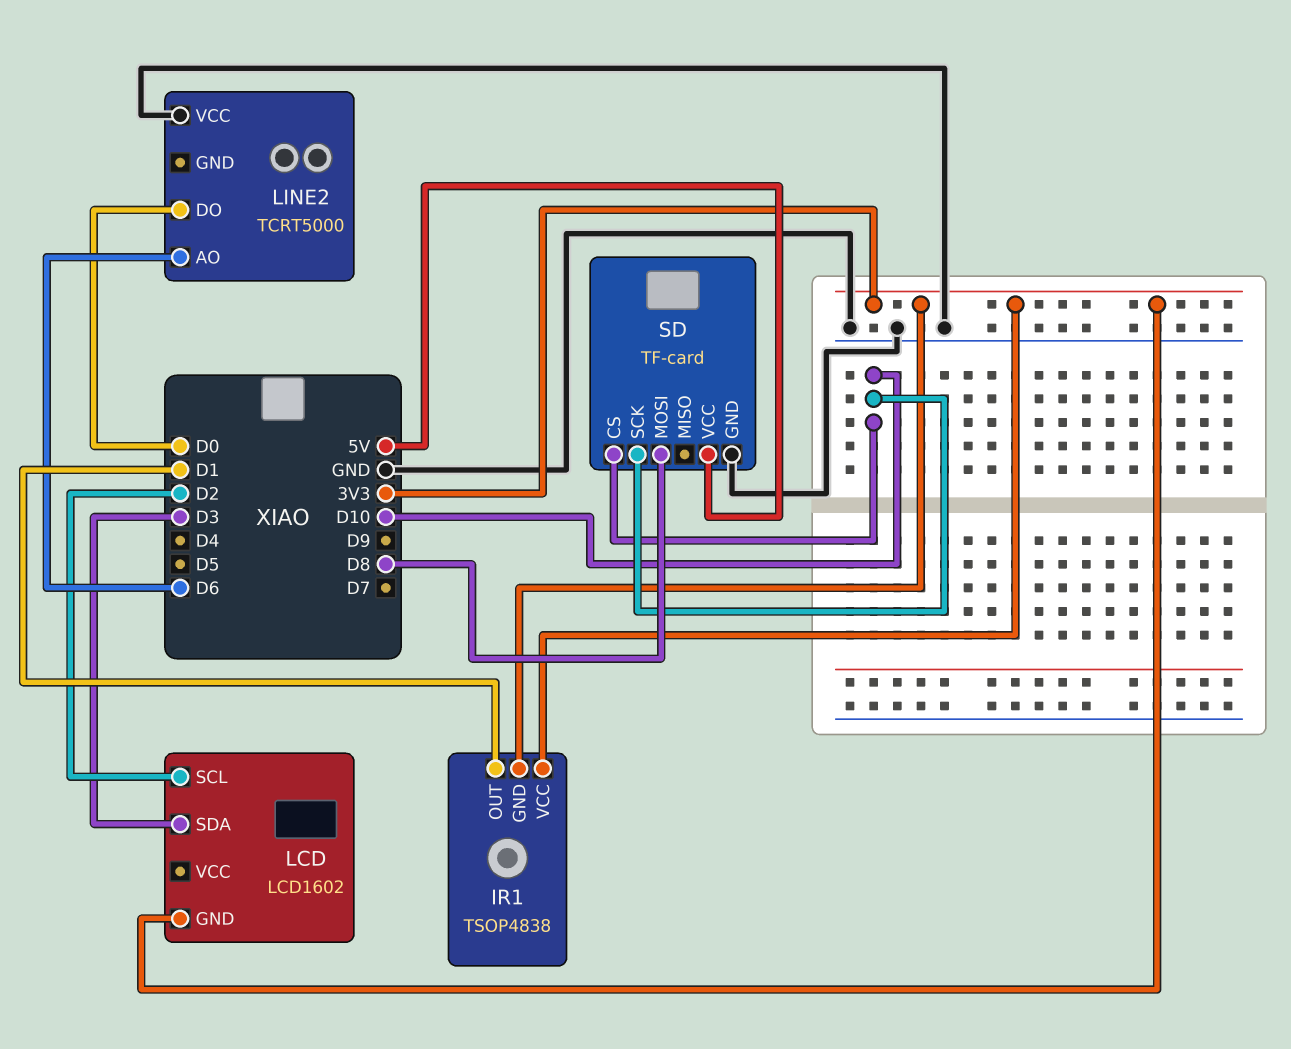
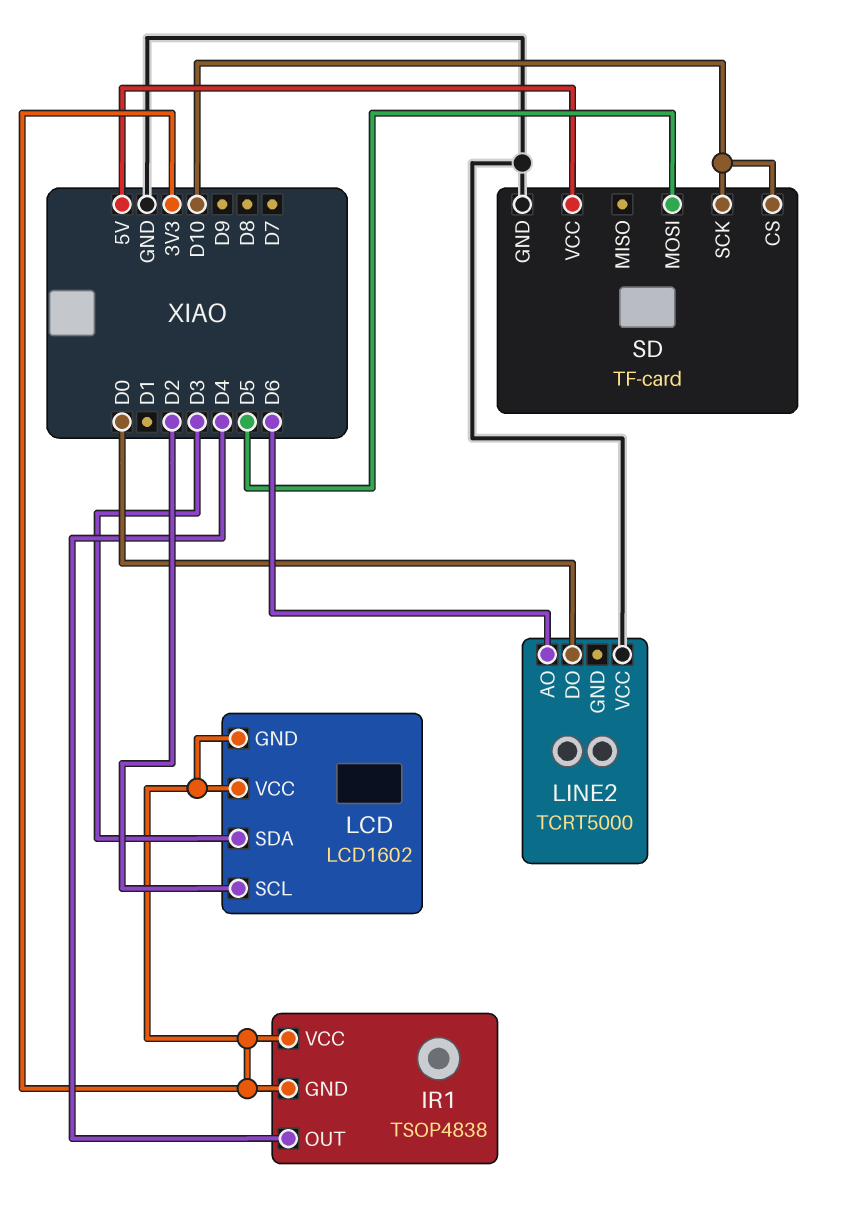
IR1 pin OUT: D1 -> D4
LCD pin VCC: none -> 3V3
SD pin MOSI: D8 -> D5

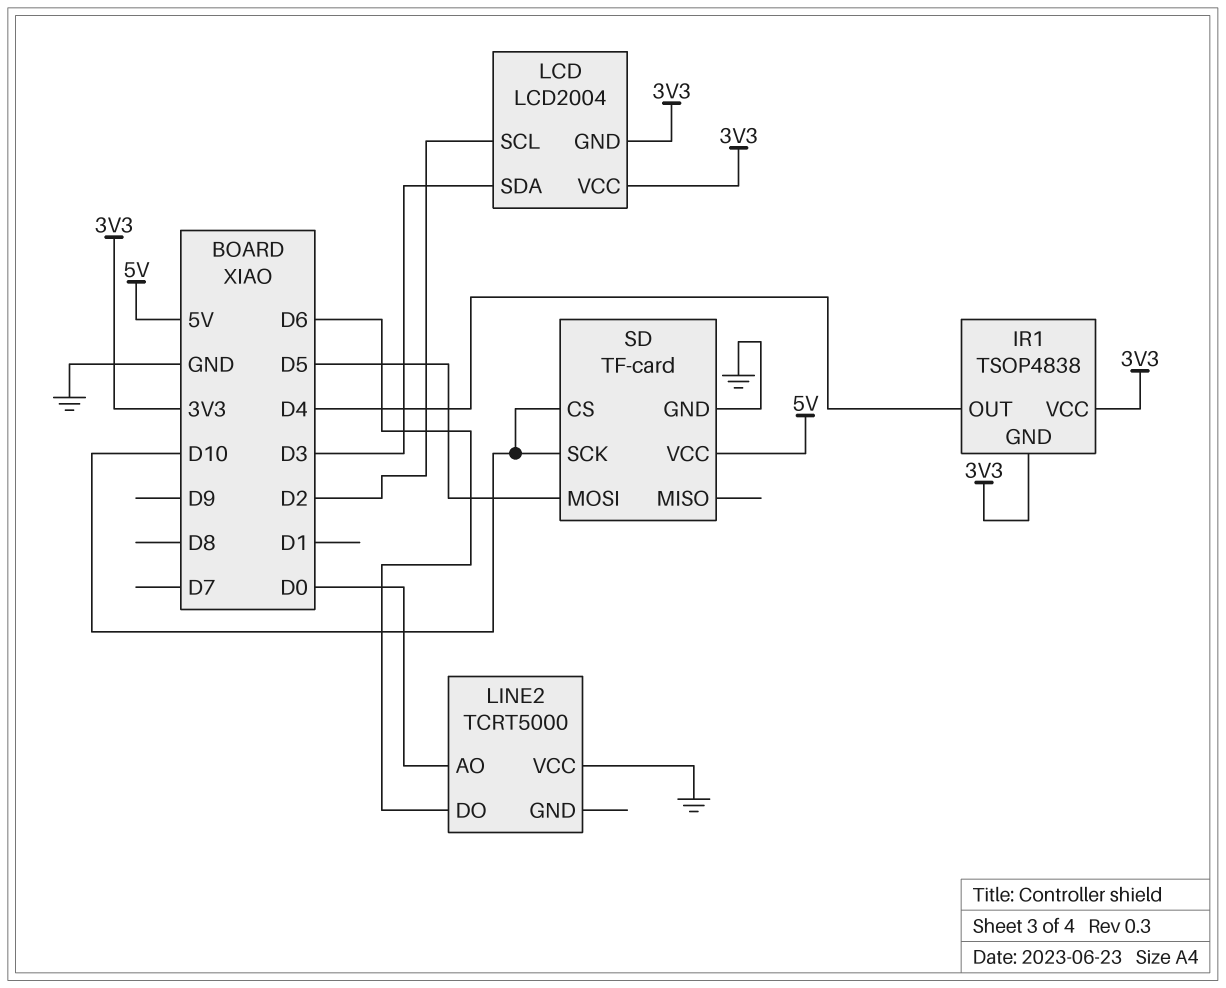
LCD: LCD1602 -> LCD2004
LINE2 pin AO: D6 -> D0
LINE2 pin DO: D0 -> D6

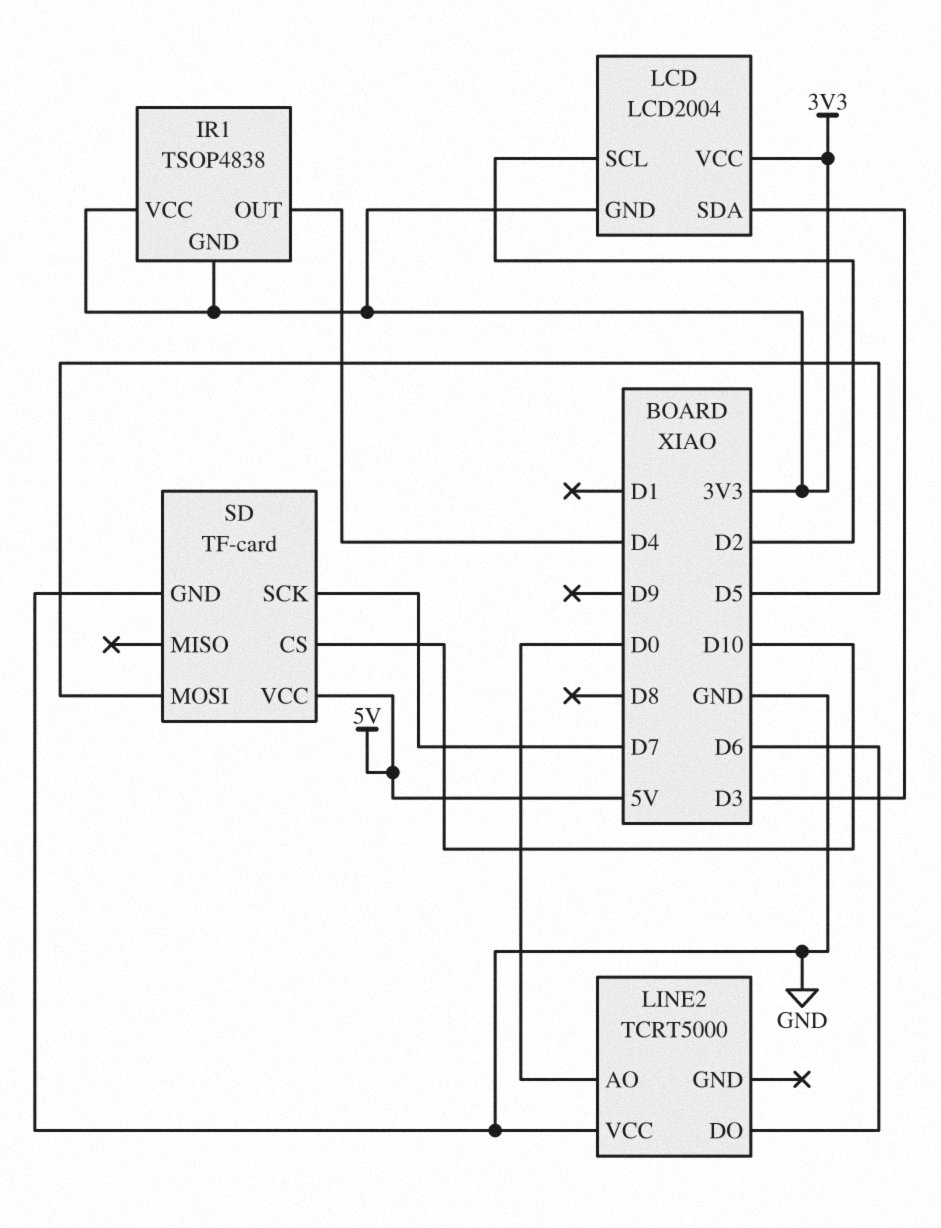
SD pin SCK: D10 -> D7

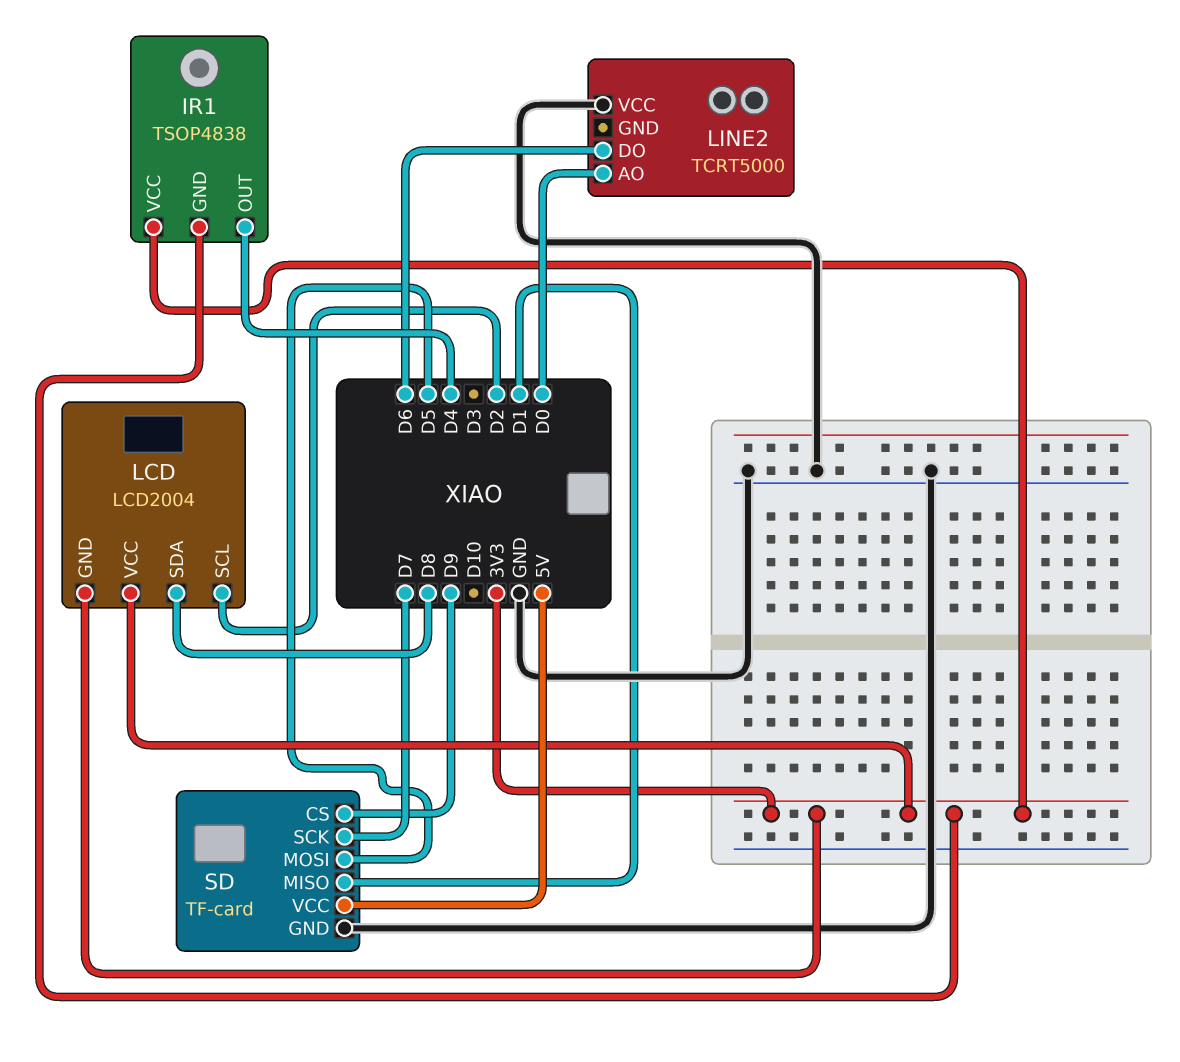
LCD pin SDA: D3 -> D8
SD pin CS: D10 -> D9
SD pin MISO: none -> D1

